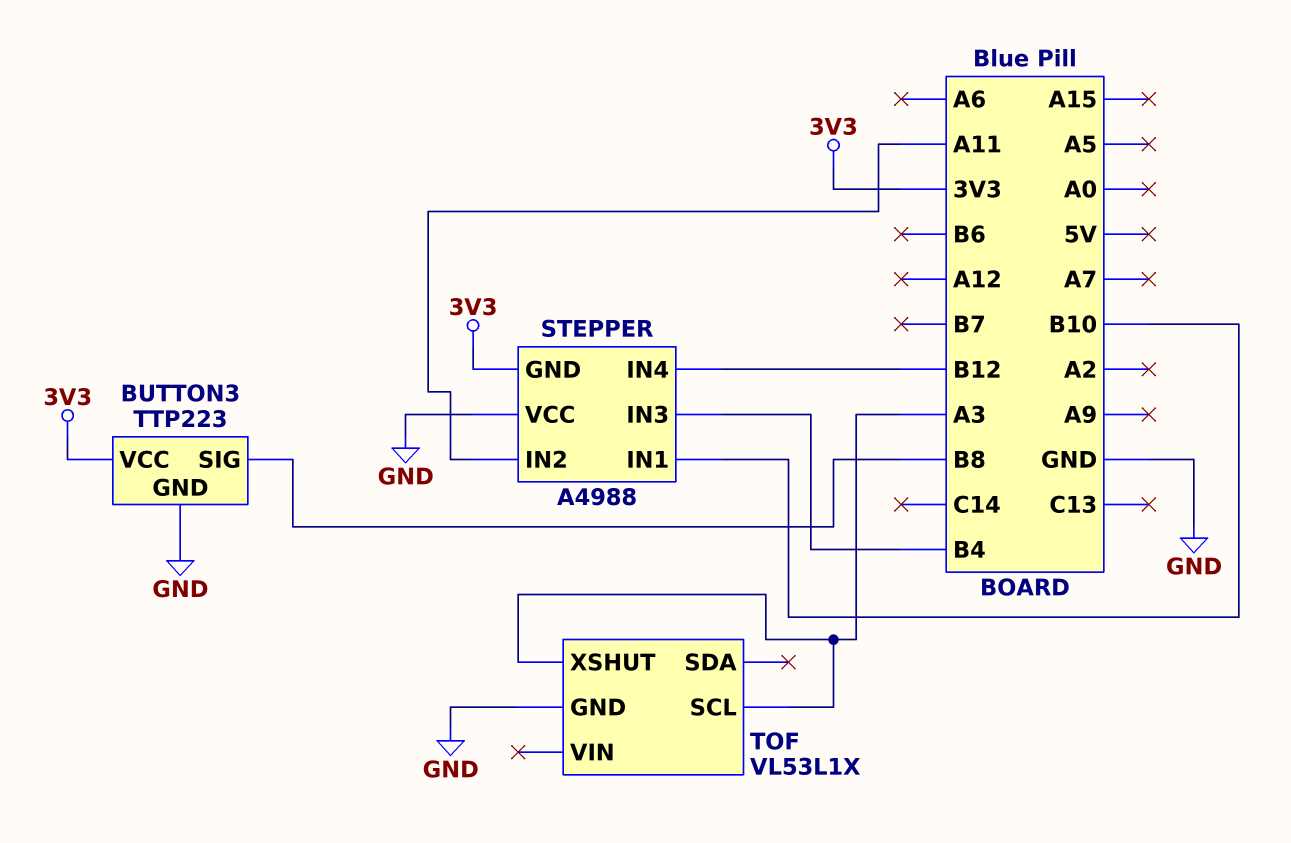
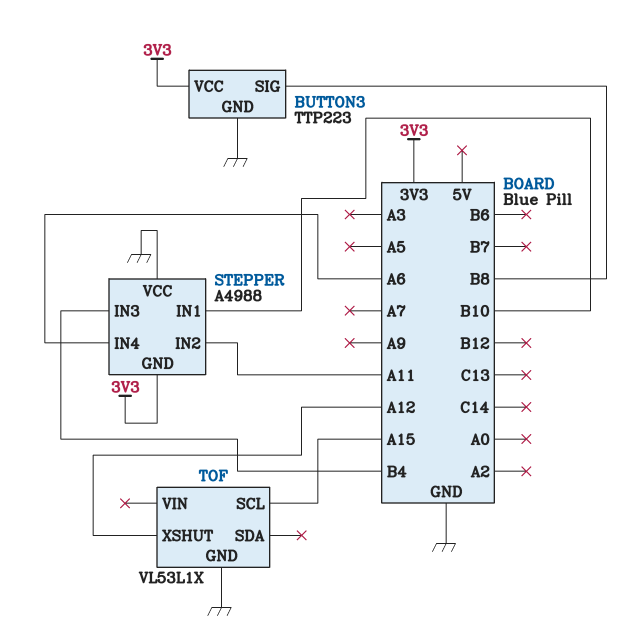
STEPPER pin IN4: B12 -> A6
TOF pin SCL: A3 -> A15
TOF pin XSHUT: A3 -> A12

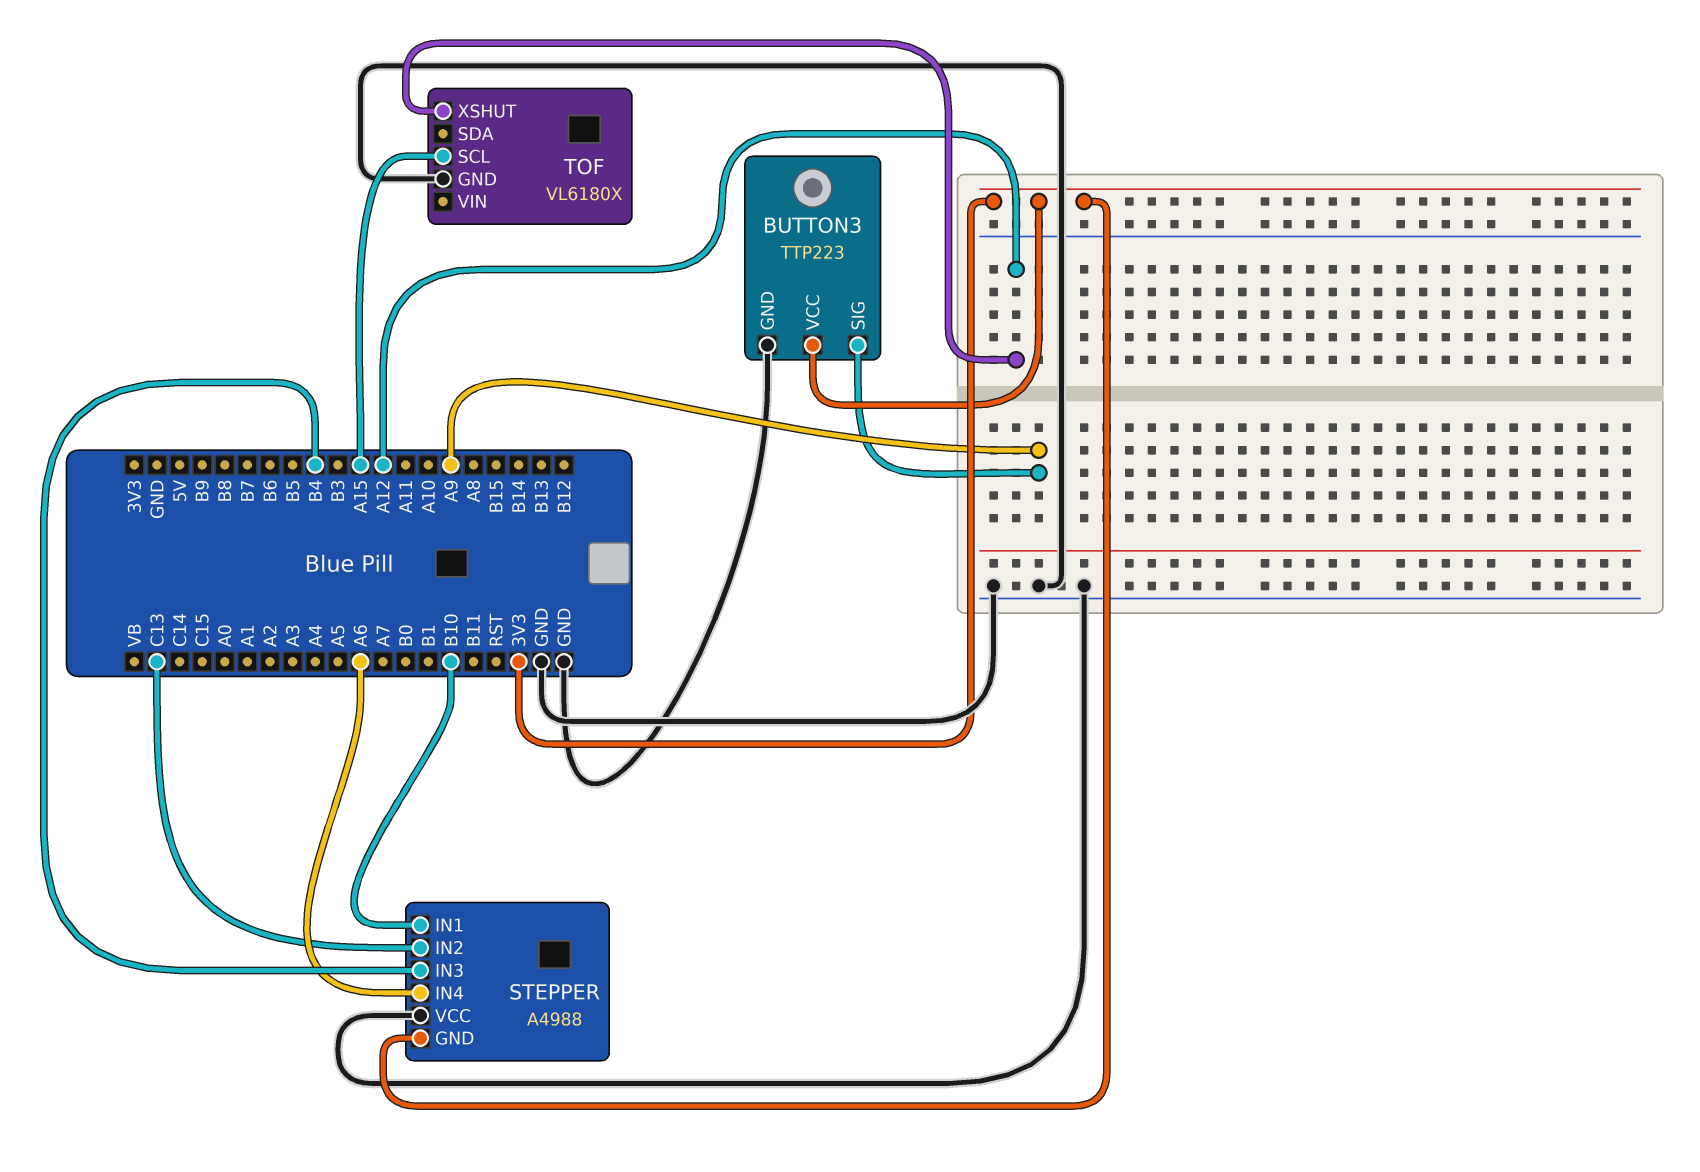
BUTTON3 pin SIG: B8 -> A9
STEPPER pin IN2: A11 -> C13
TOF: VL53L1X -> VL6180X

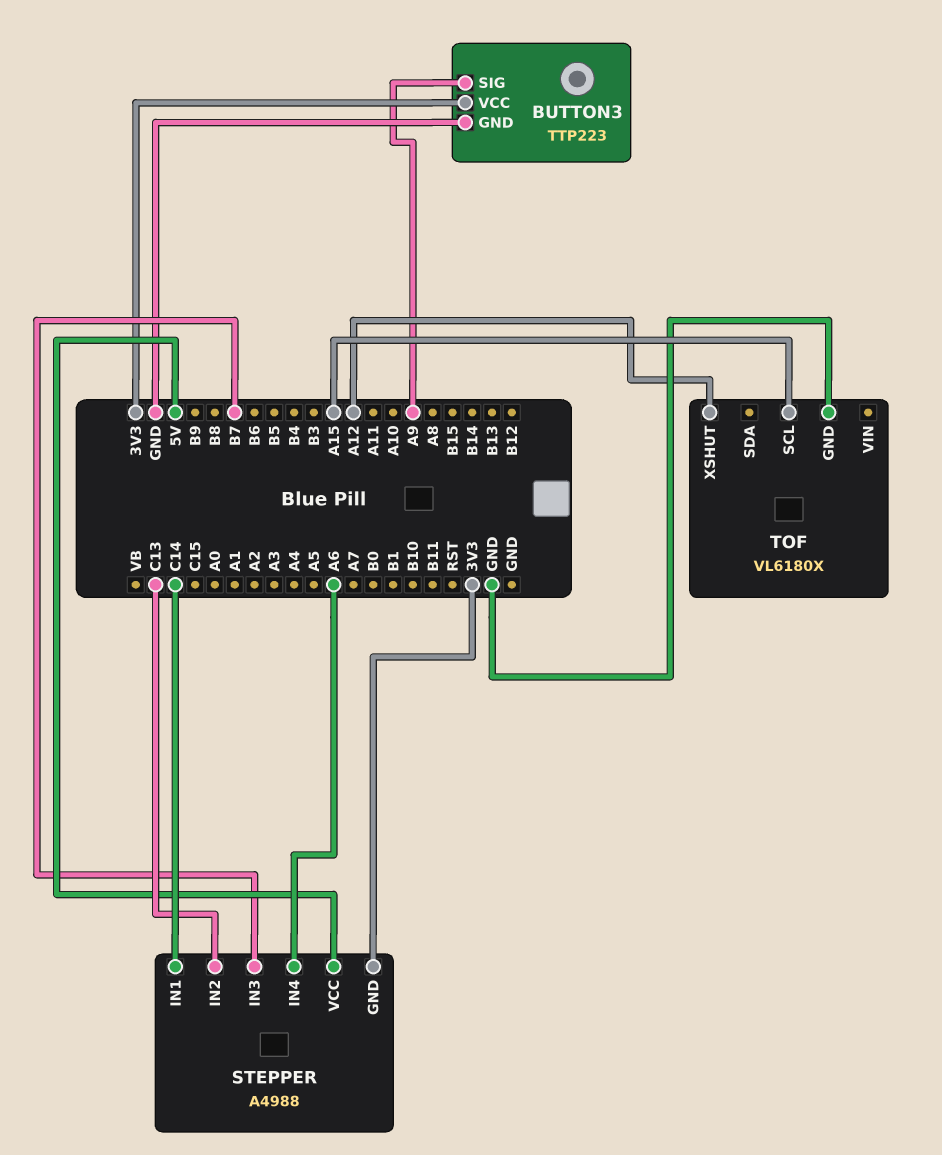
STEPPER pin IN1: B10 -> C14
STEPPER pin IN3: B4 -> B7
STEPPER pin VCC: GND -> 5V

